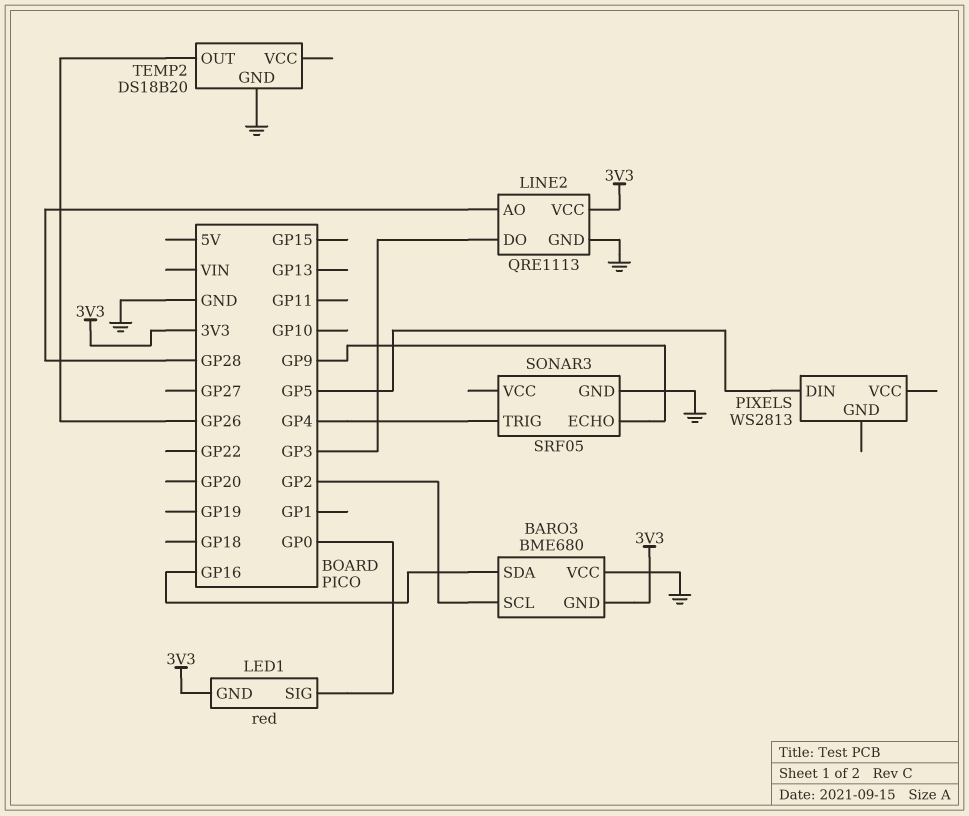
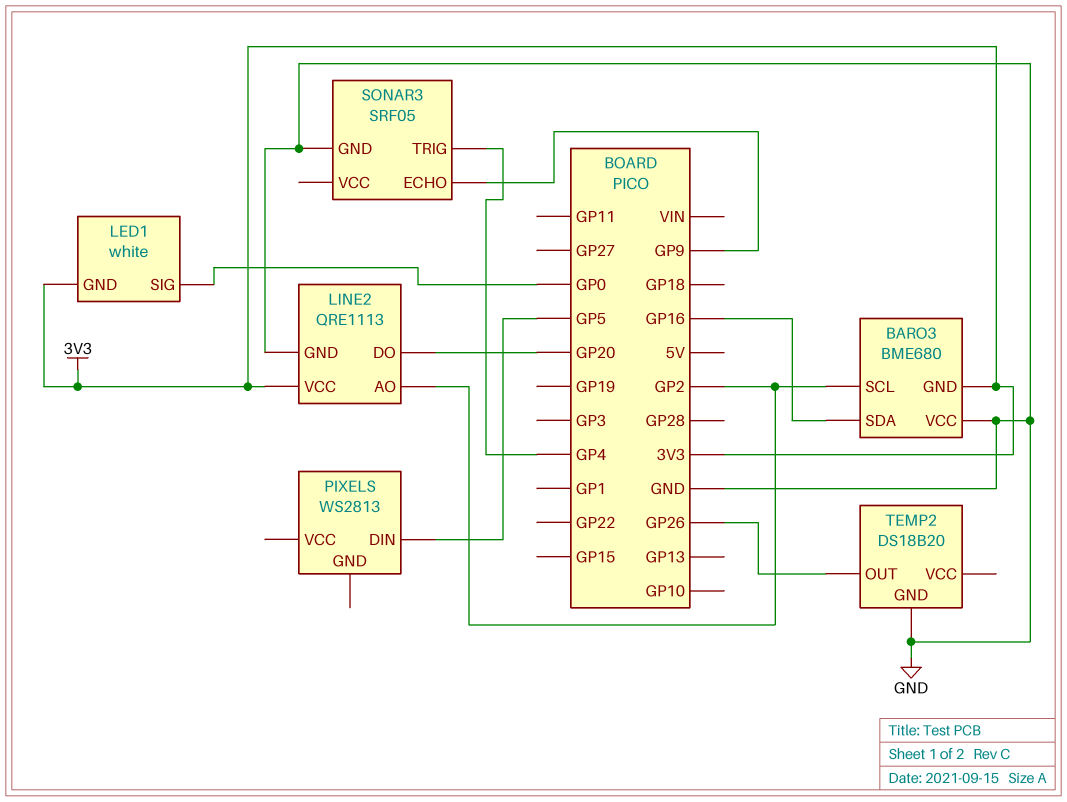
LED1: red -> white
LINE2 pin AO: GP28 -> GP2
LINE2 pin DO: GP3 -> GP20

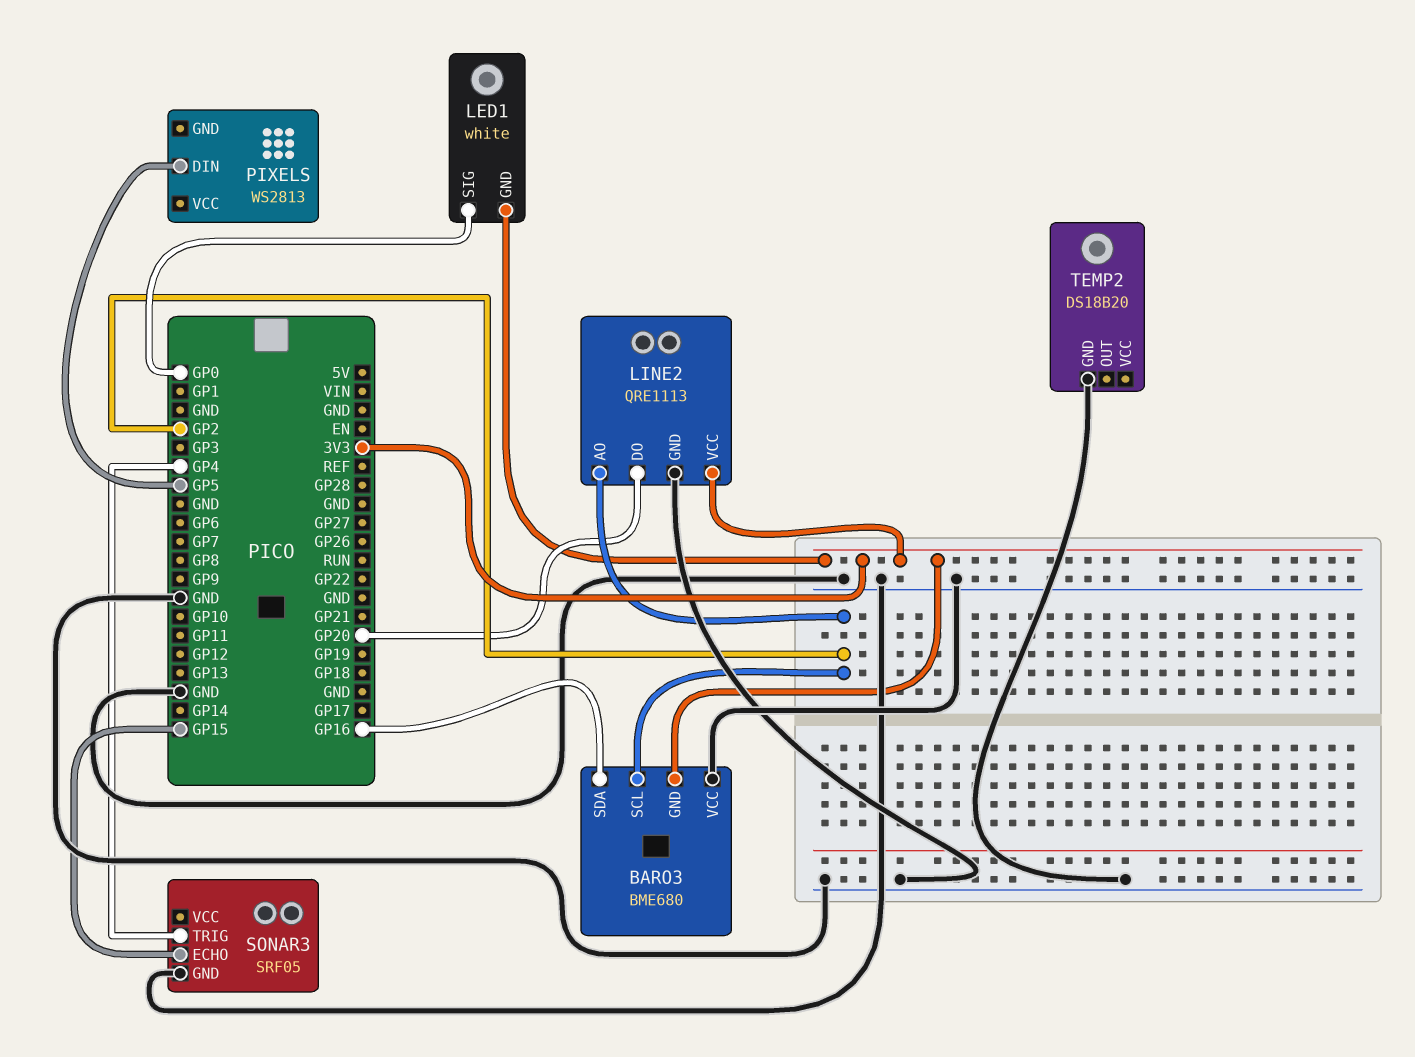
SONAR3 pin ECHO: GP9 -> GP15
TEMP2 pin OUT: GP26 -> none

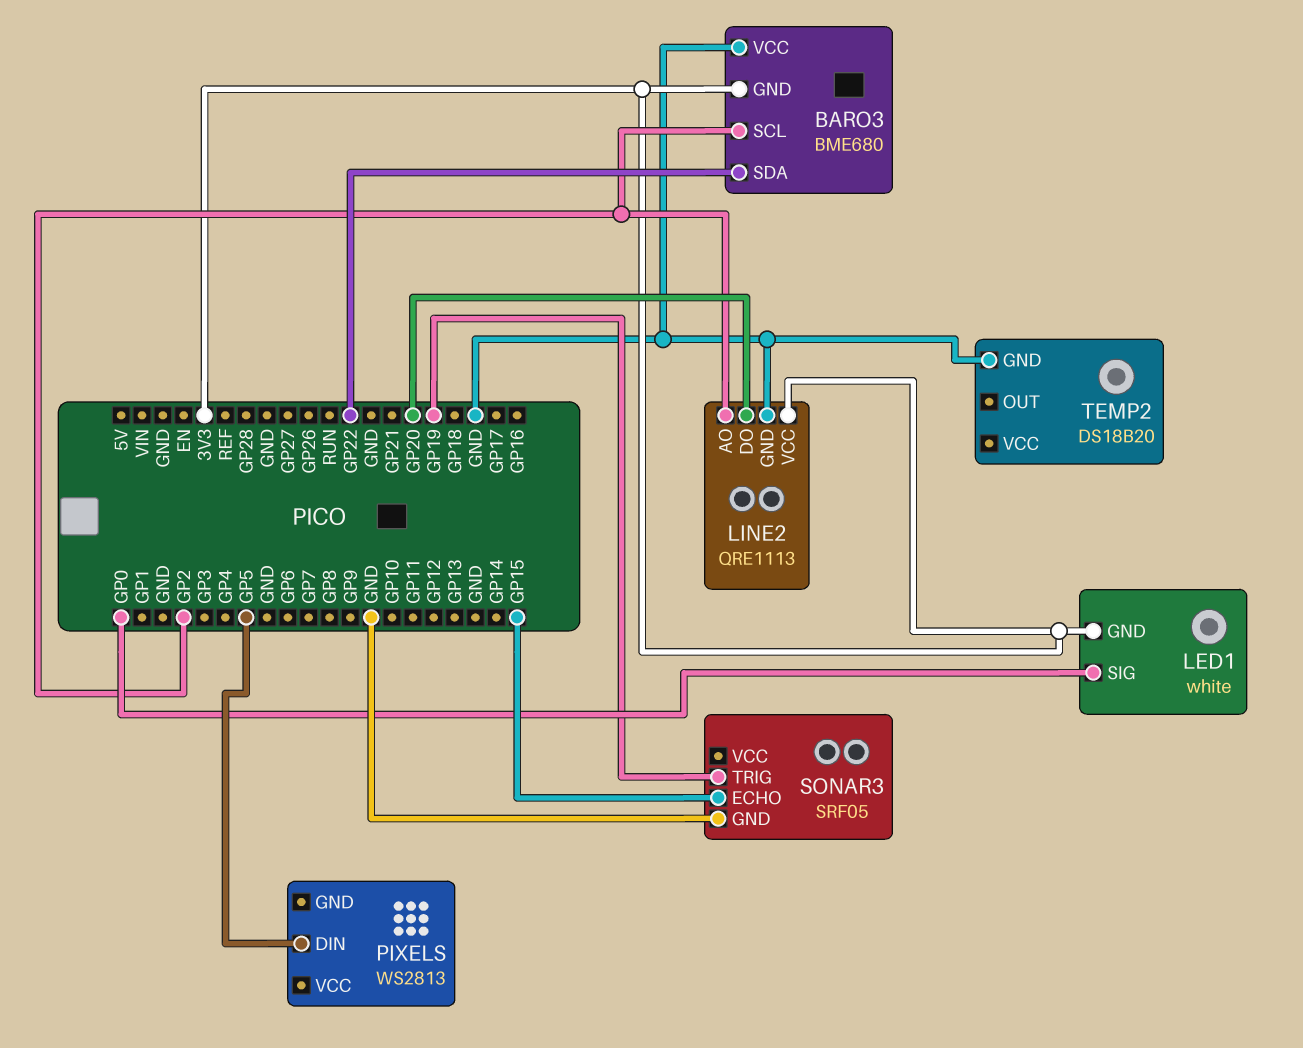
BARO3 pin SDA: GP16 -> GP22
SONAR3 pin TRIG: GP4 -> GP19

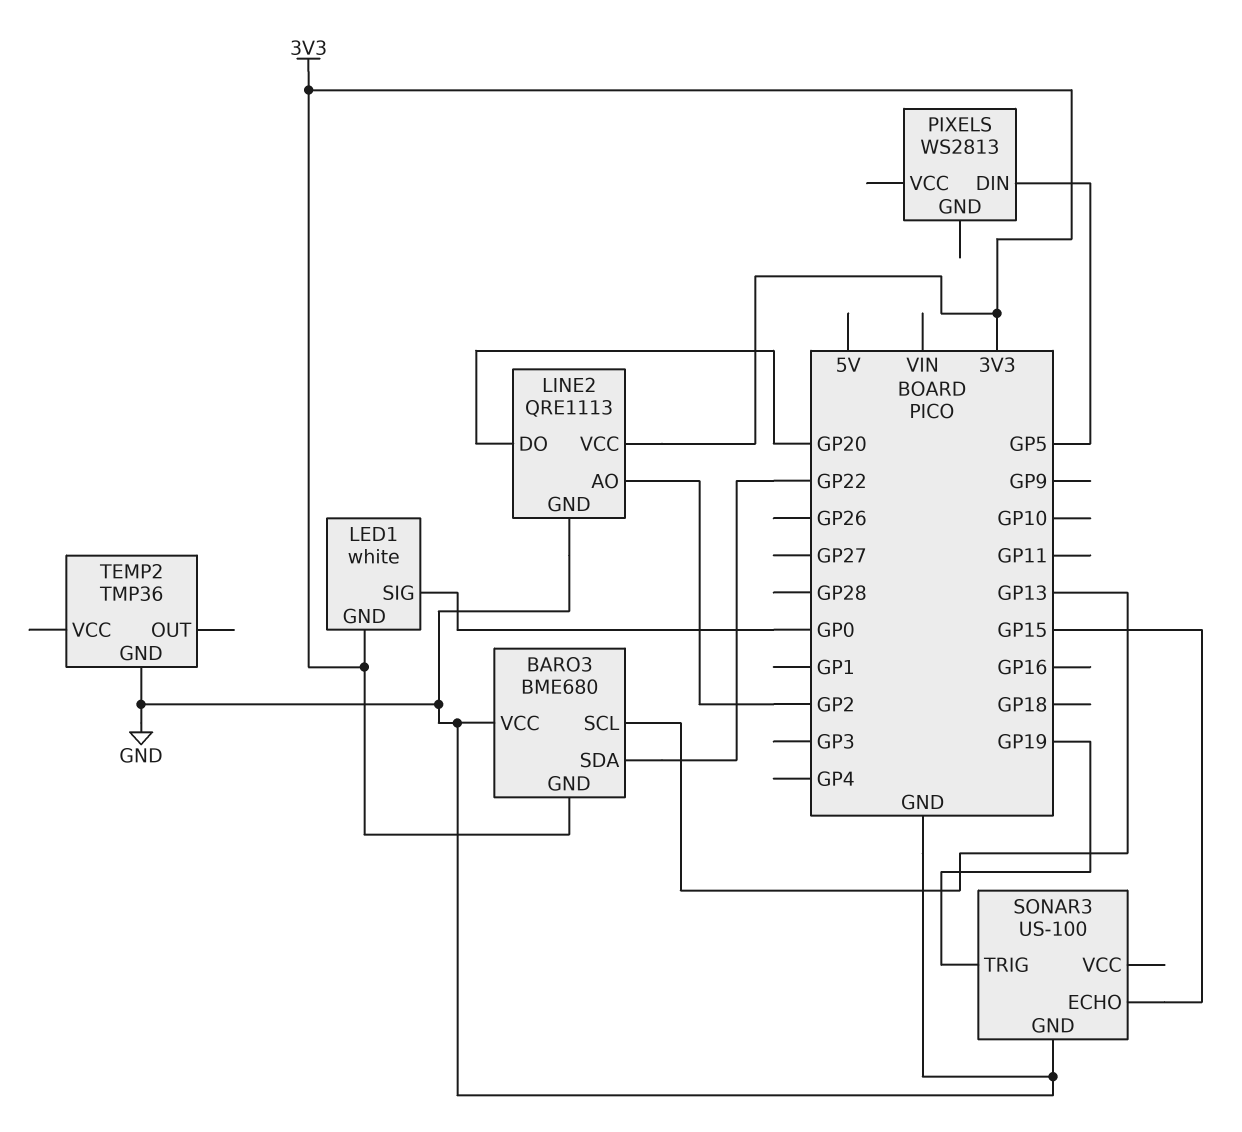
BARO3 pin SCL: GP2 -> GP13
SONAR3: SRF05 -> US-100
TEMP2: DS18B20 -> TMP36

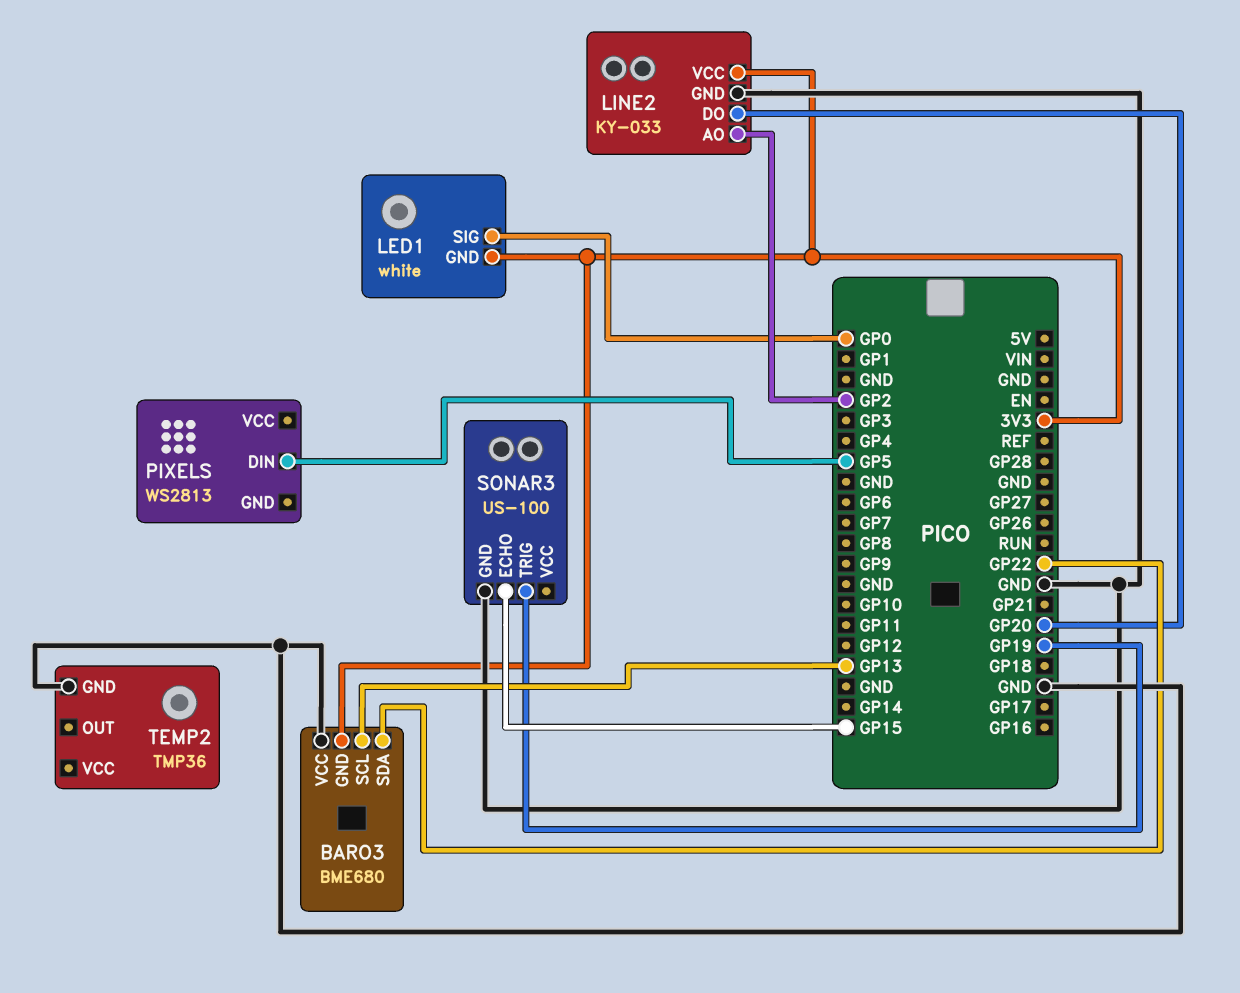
LINE2: QRE1113 -> KY-033

